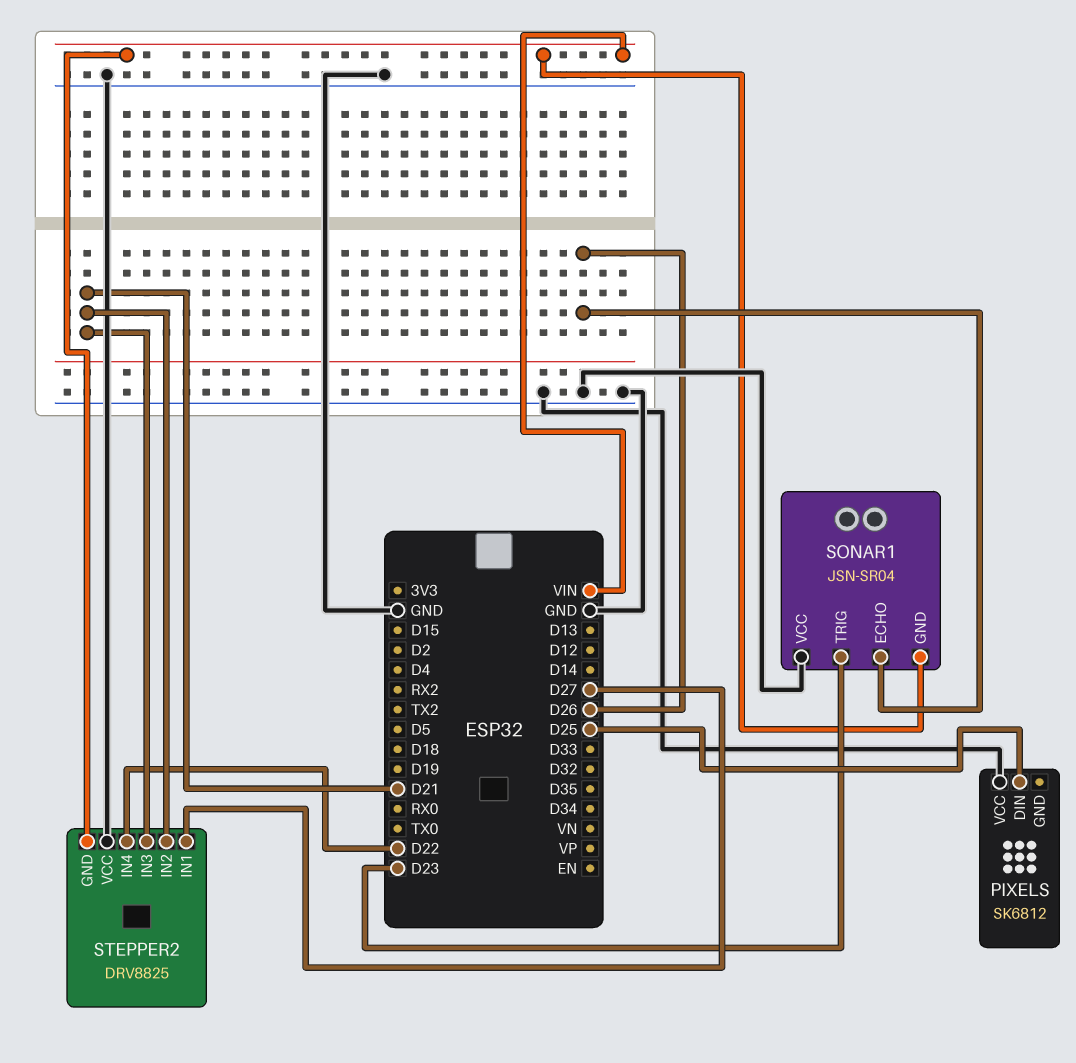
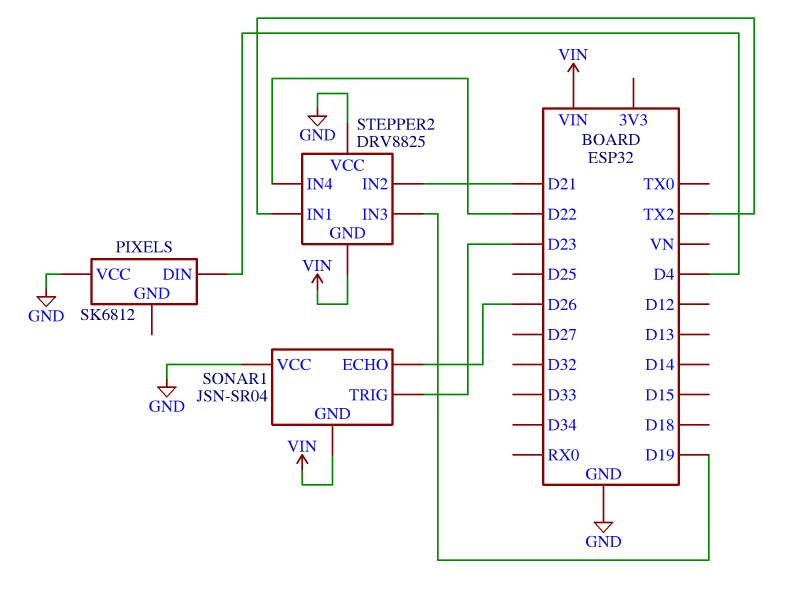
PIXELS pin DIN: D25 -> D4
STEPPER2 pin IN1: D27 -> TX2
STEPPER2 pin IN3: D21 -> D19

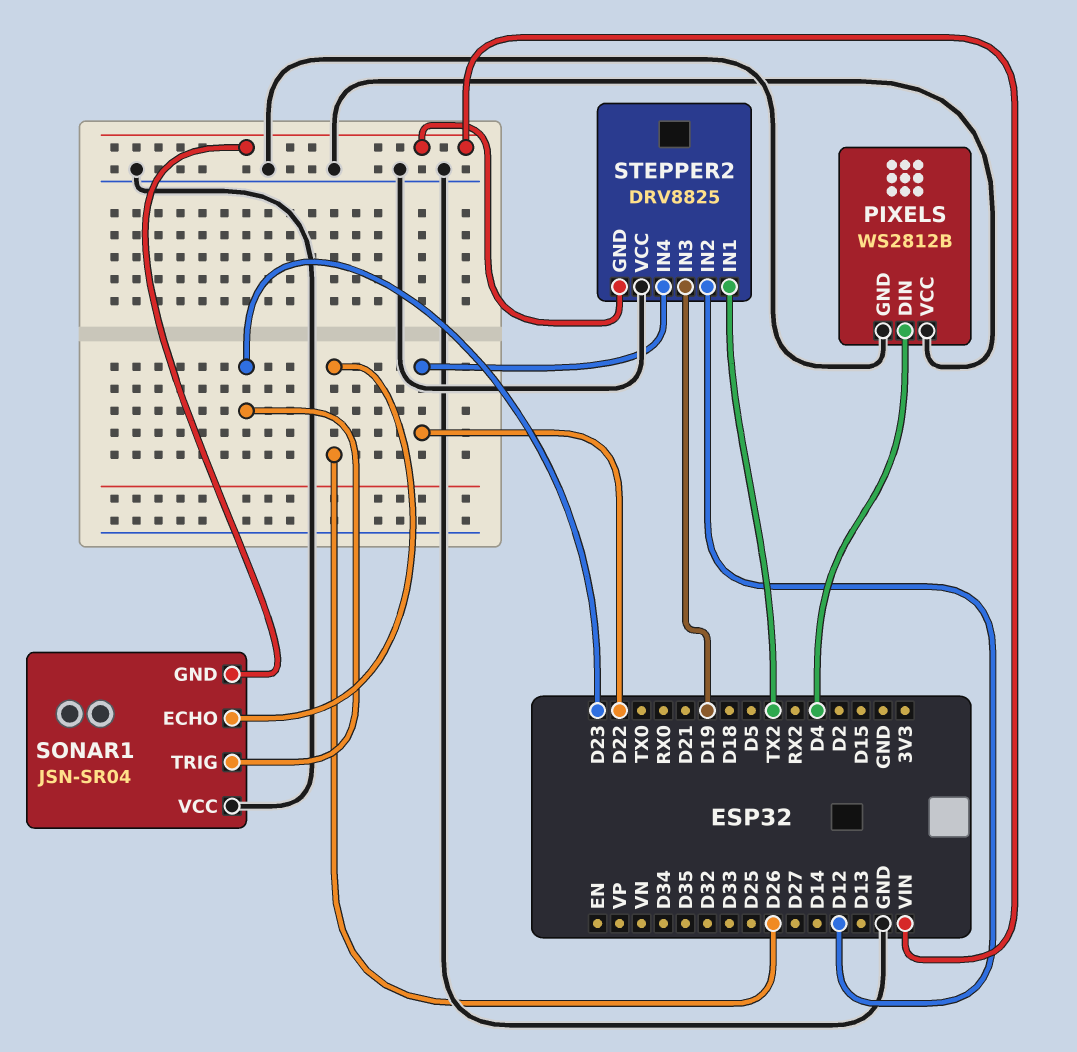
PIXELS: SK6812 -> WS2812B
PIXELS pin GND: none -> GND
STEPPER2 pin IN2: D21 -> D12

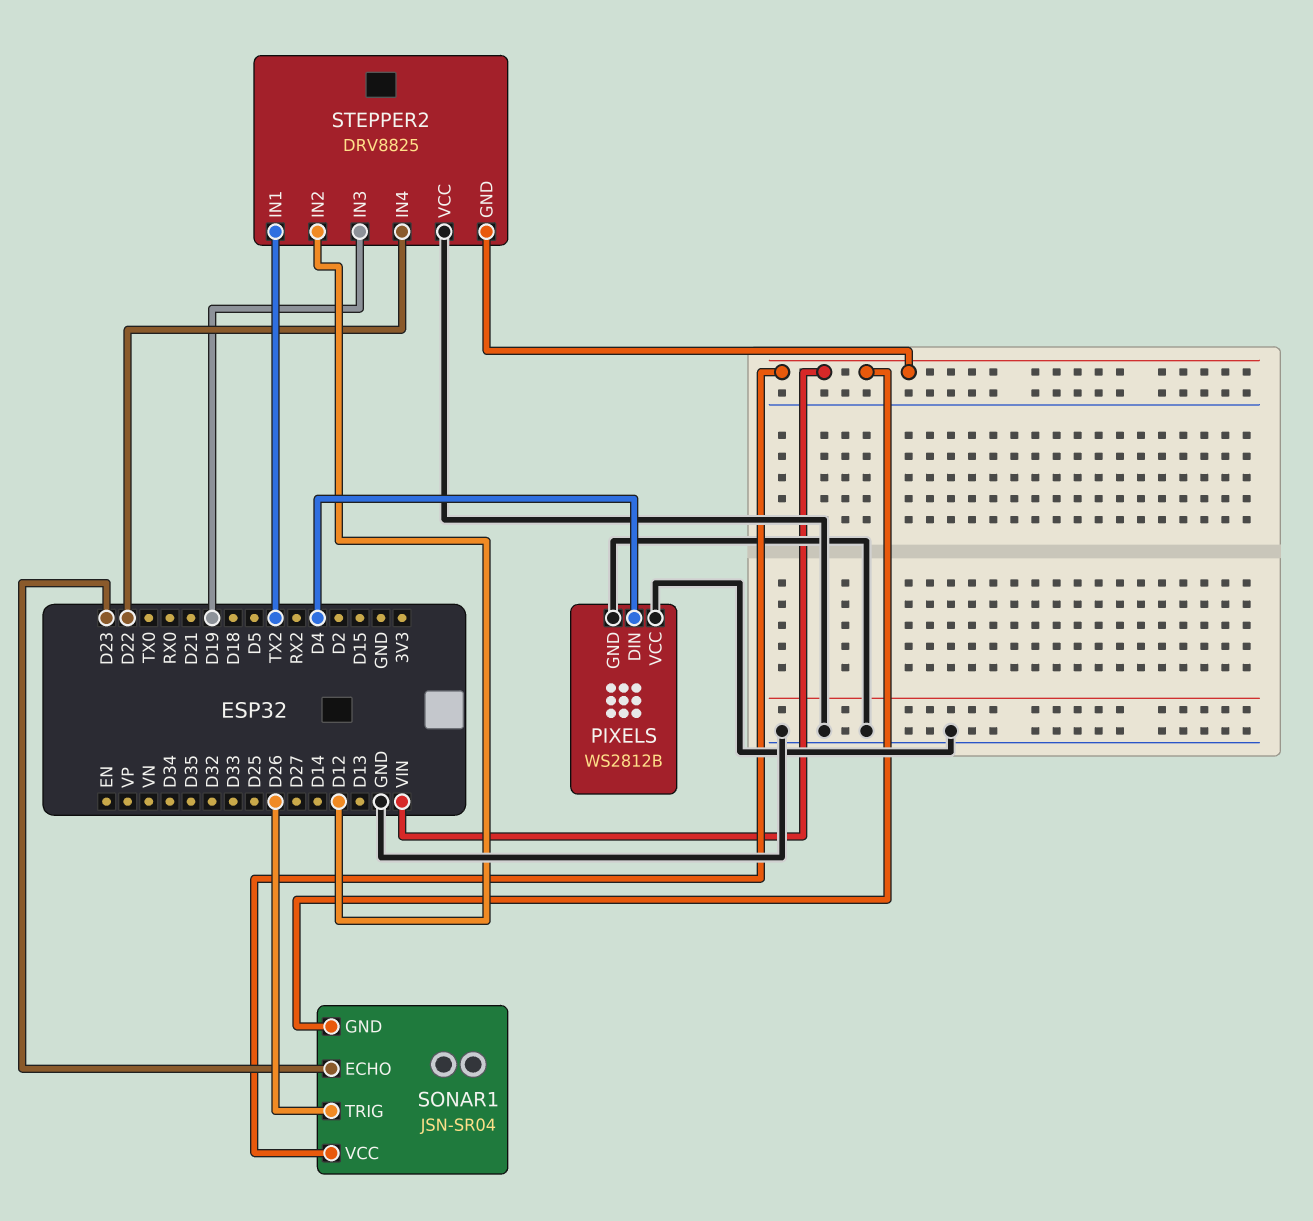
SONAR1 pin ECHO: D26 -> D23
SONAR1 pin TRIG: D23 -> D26
SONAR1 pin VCC: GND -> VIN

